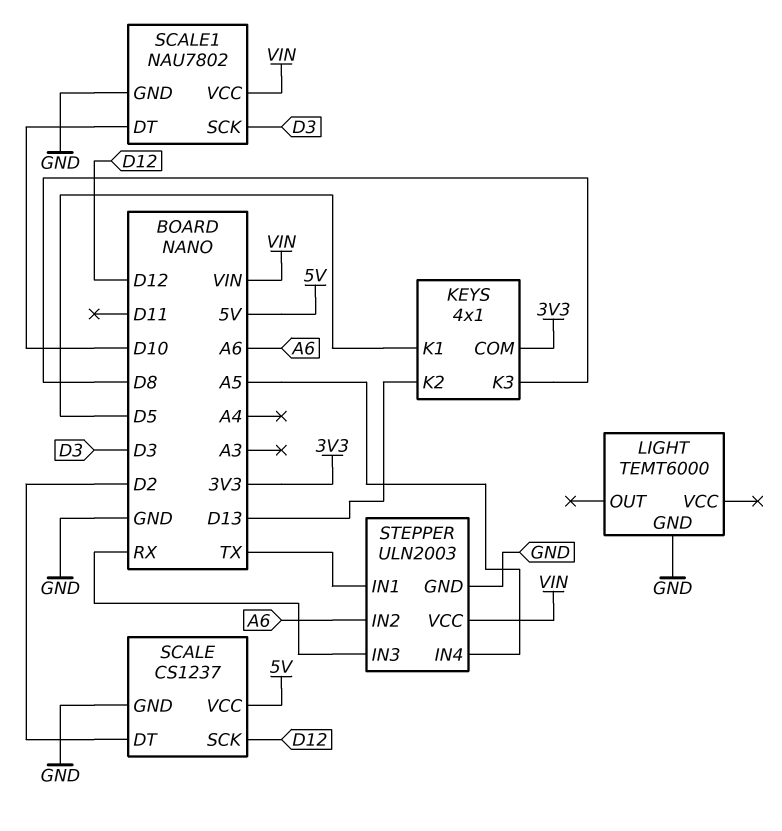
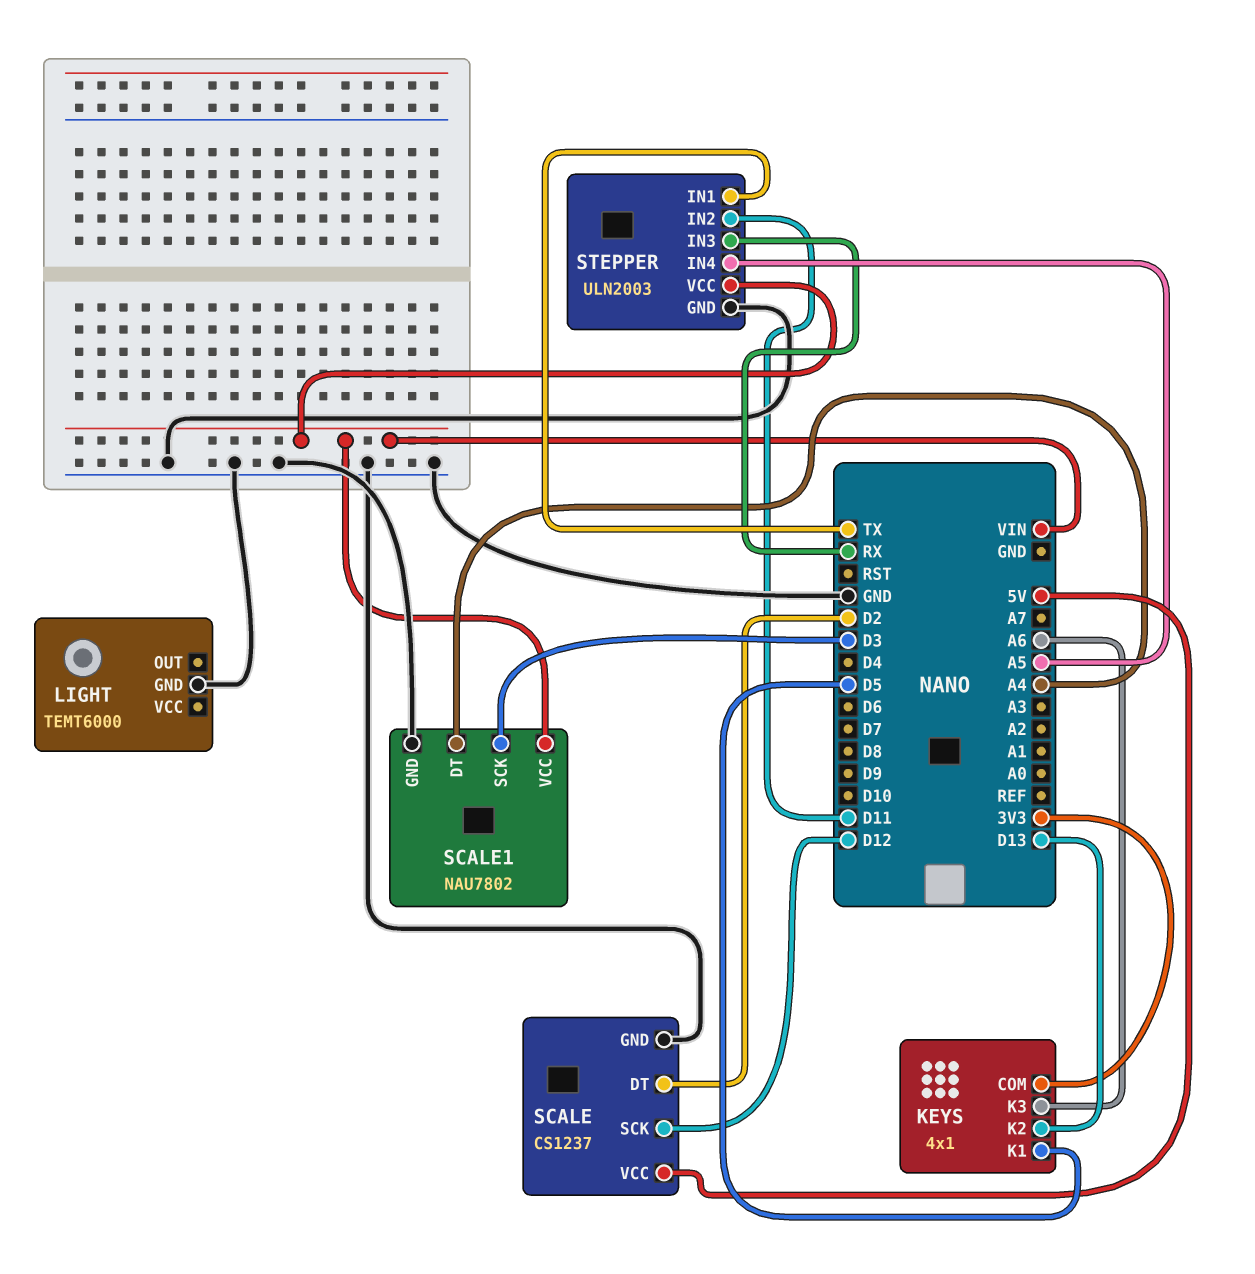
KEYS pin K3: D8 -> A6
SCALE1 pin DT: D10 -> A4
STEPPER pin IN2: A6 -> D11

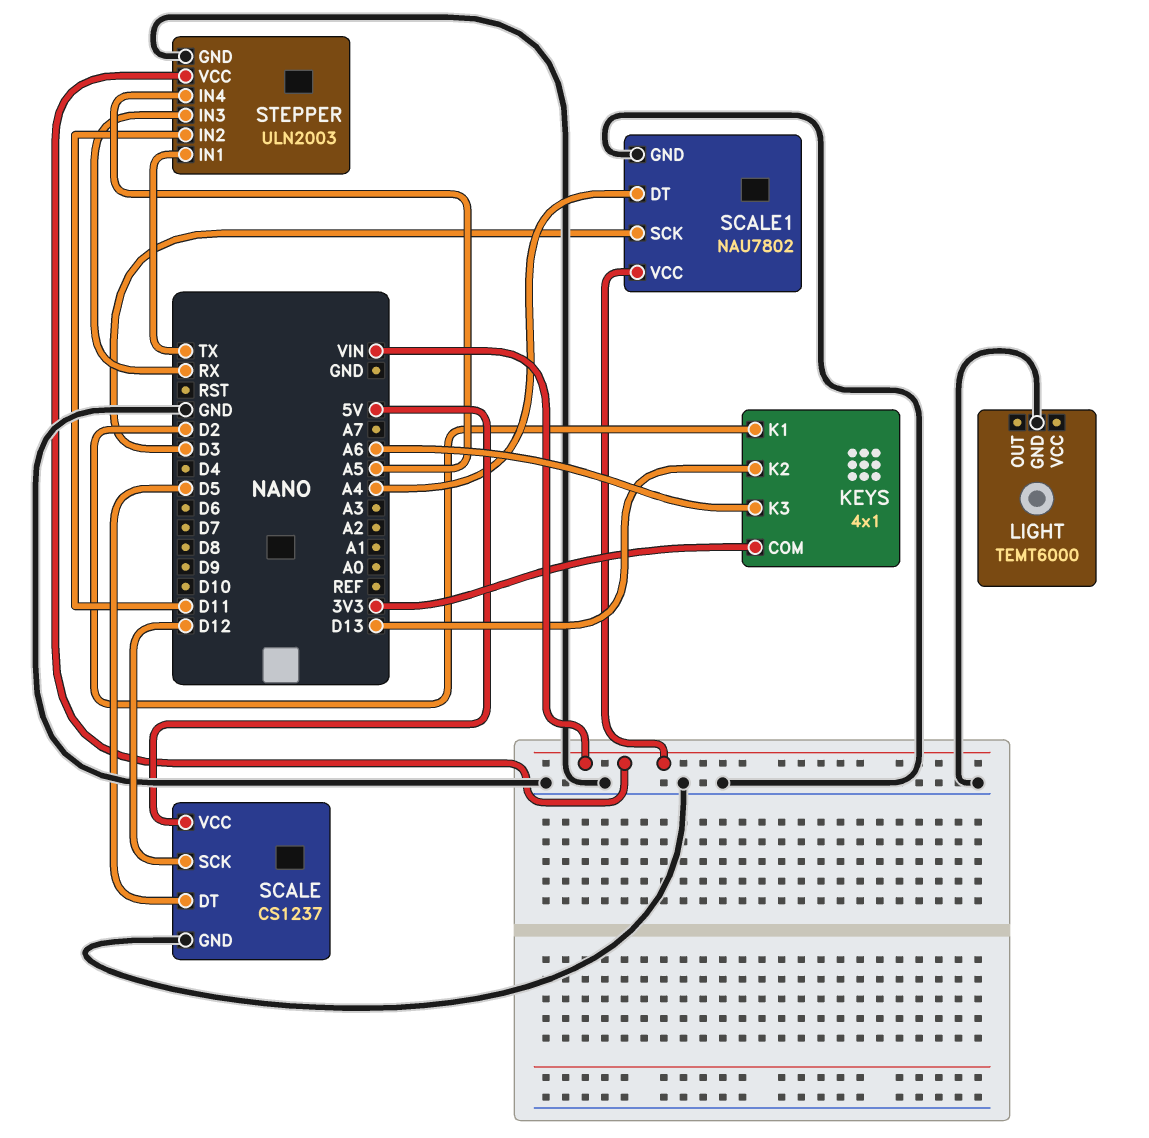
KEYS pin K1: D5 -> D2
SCALE pin DT: D2 -> D5

